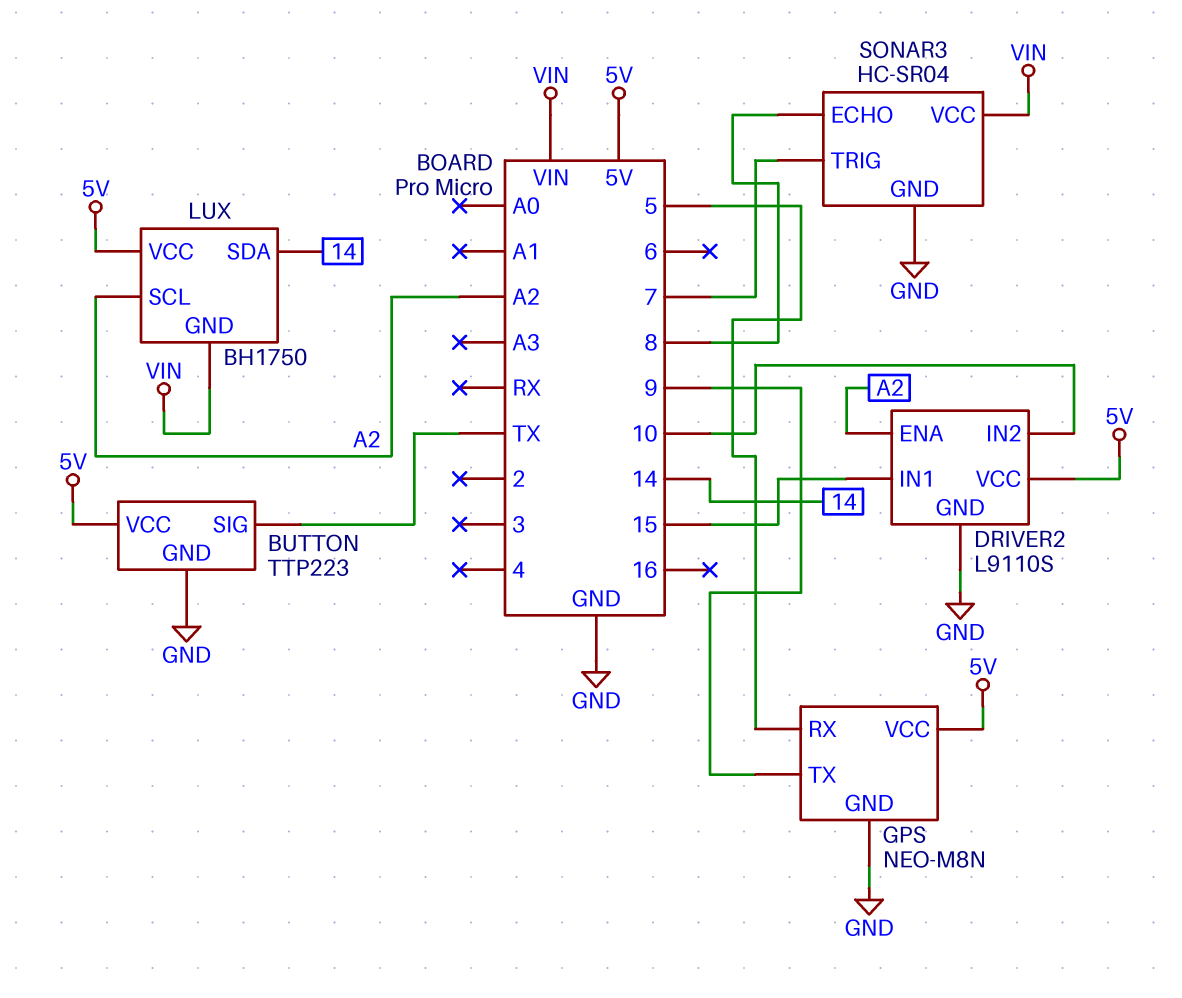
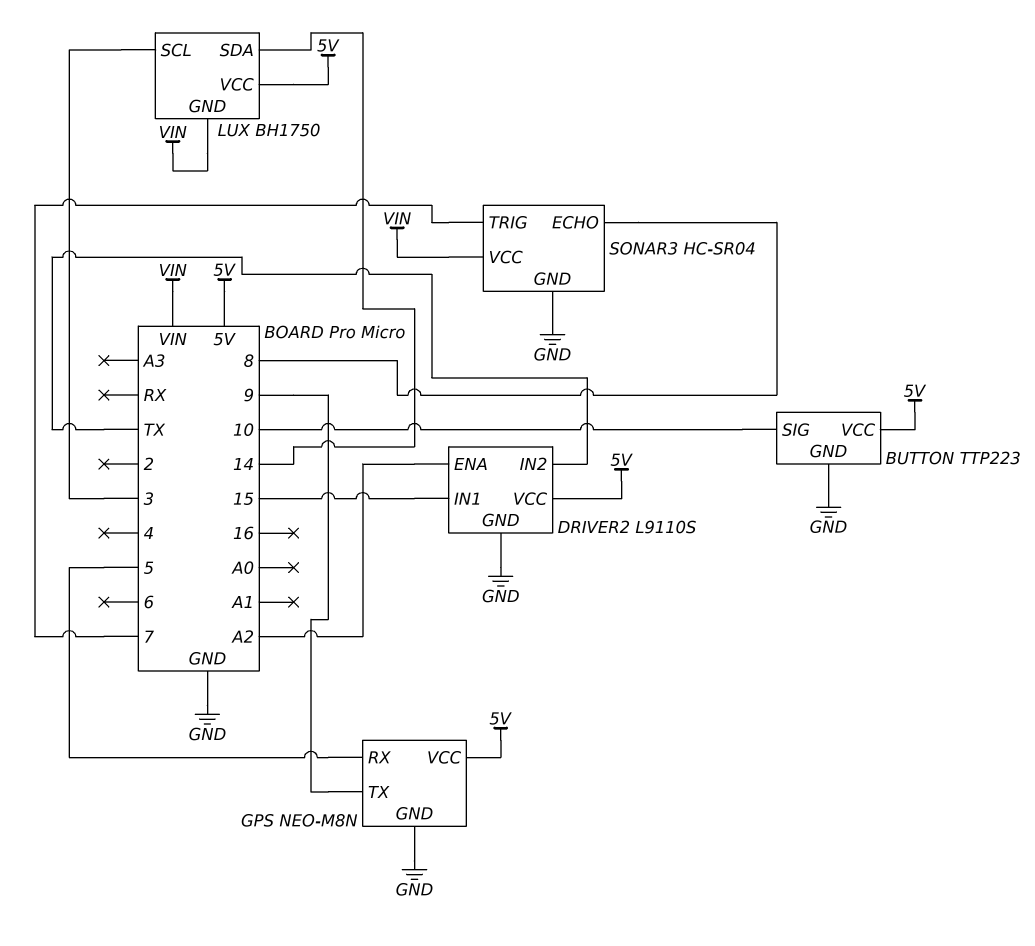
BUTTON pin SIG: TX -> 10
DRIVER2 pin IN2: 10 -> TX
LUX pin SCL: A2 -> 3

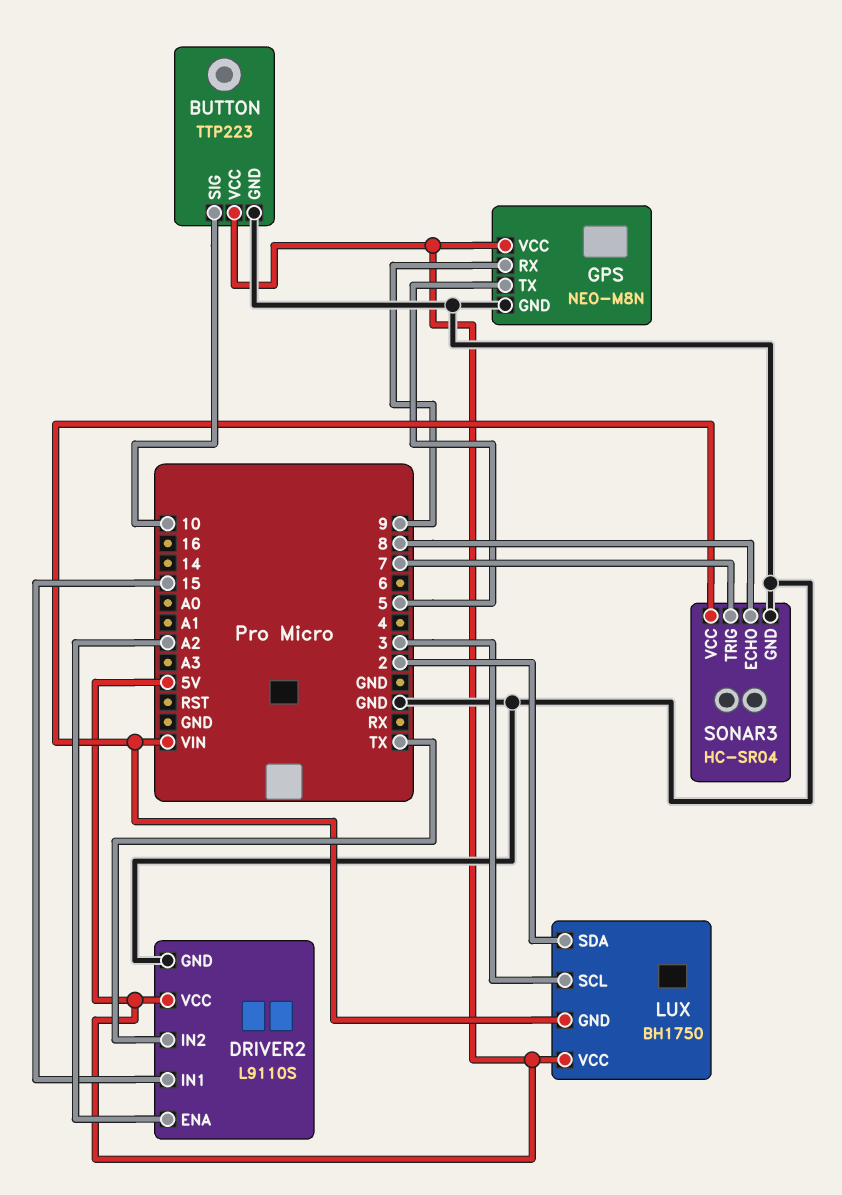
GPS pin RX: 5 -> 9
GPS pin TX: 9 -> 5
LUX pin SDA: 14 -> 2

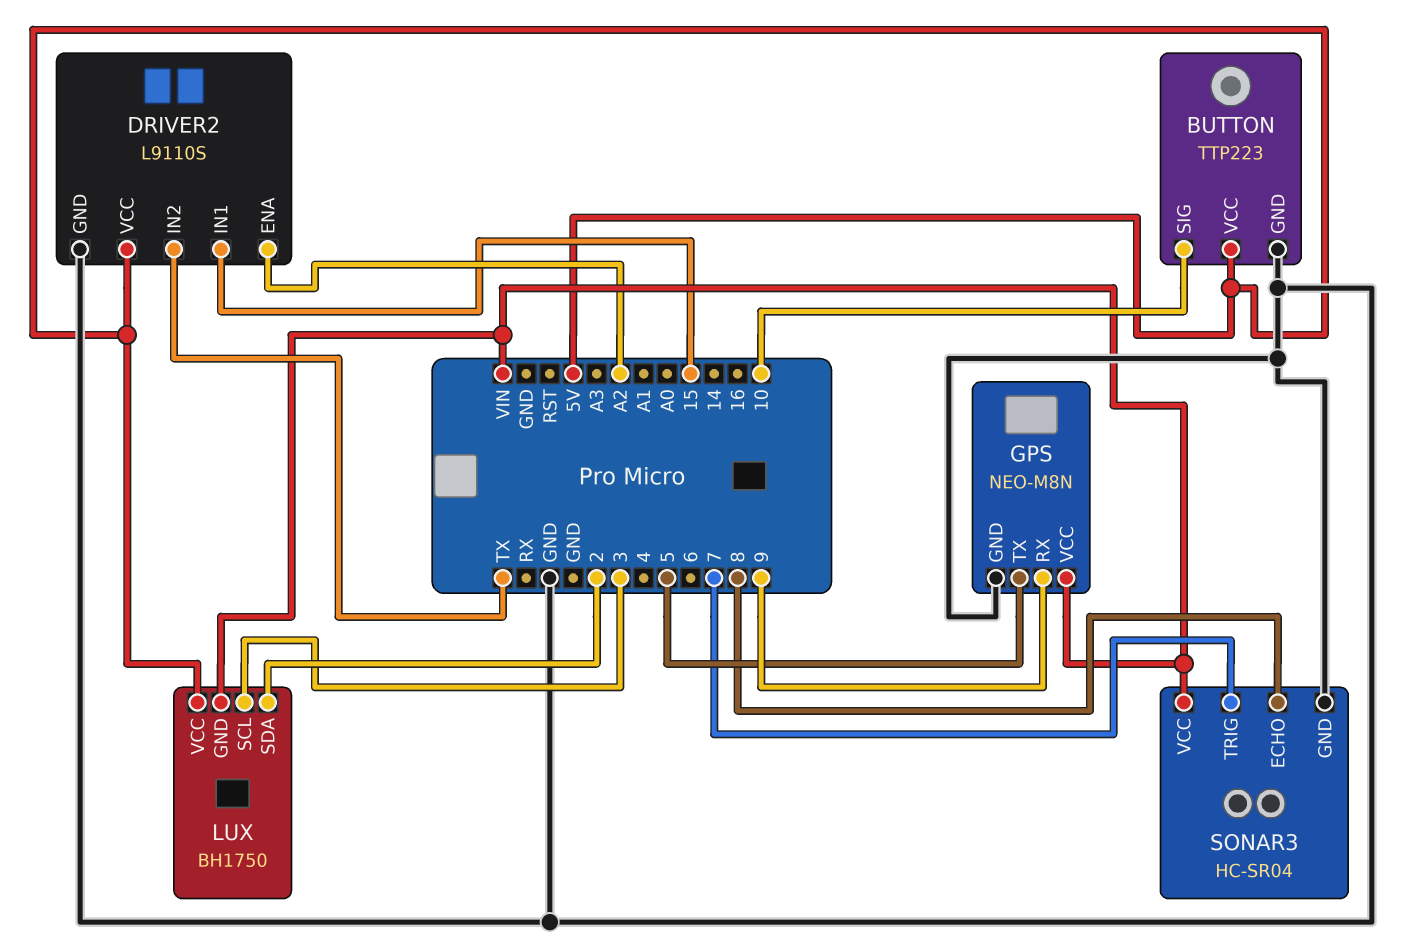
GPS pin VCC: 5V -> VIN

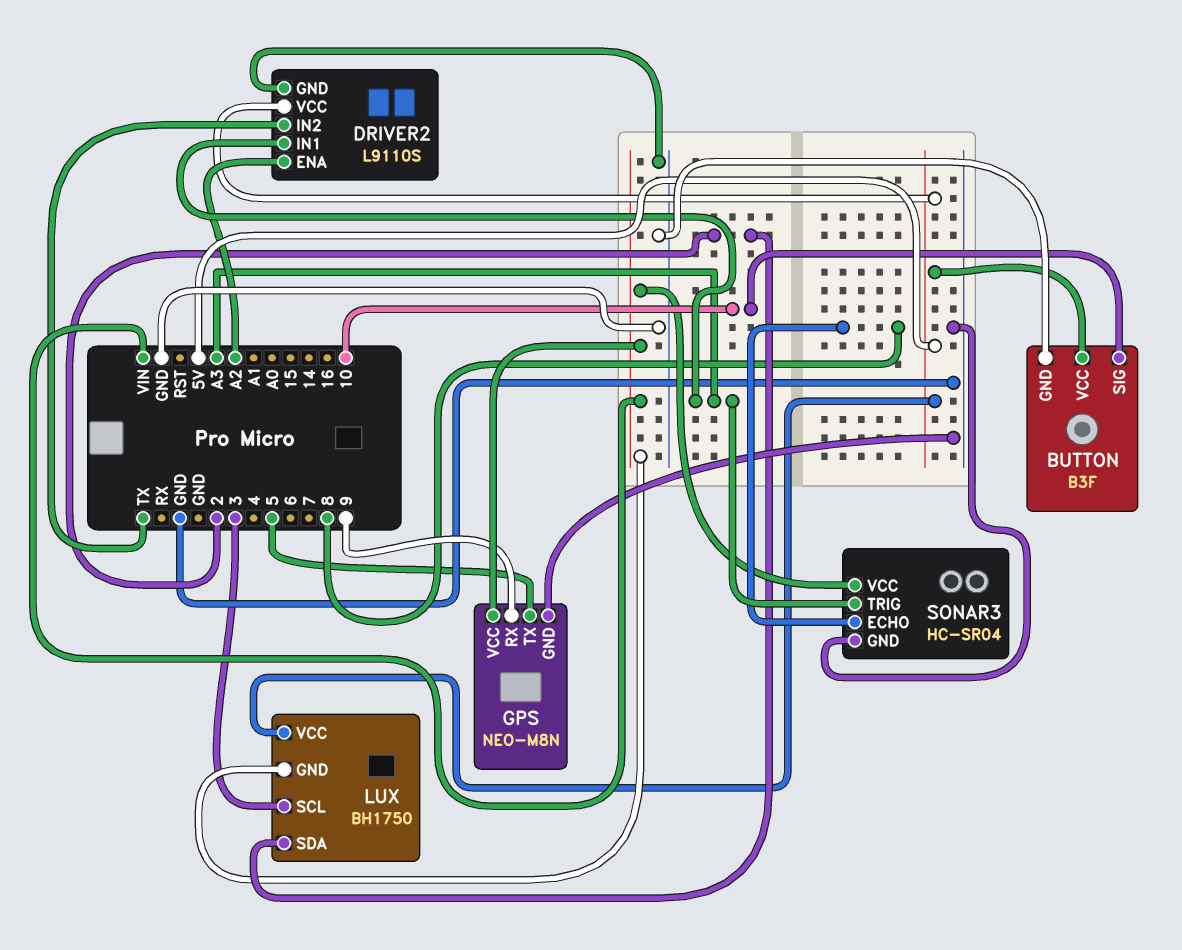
BUTTON: TTP223 -> B3F
DRIVER2 pin IN1: 15 -> A3
SONAR3 pin TRIG: 7 -> A3

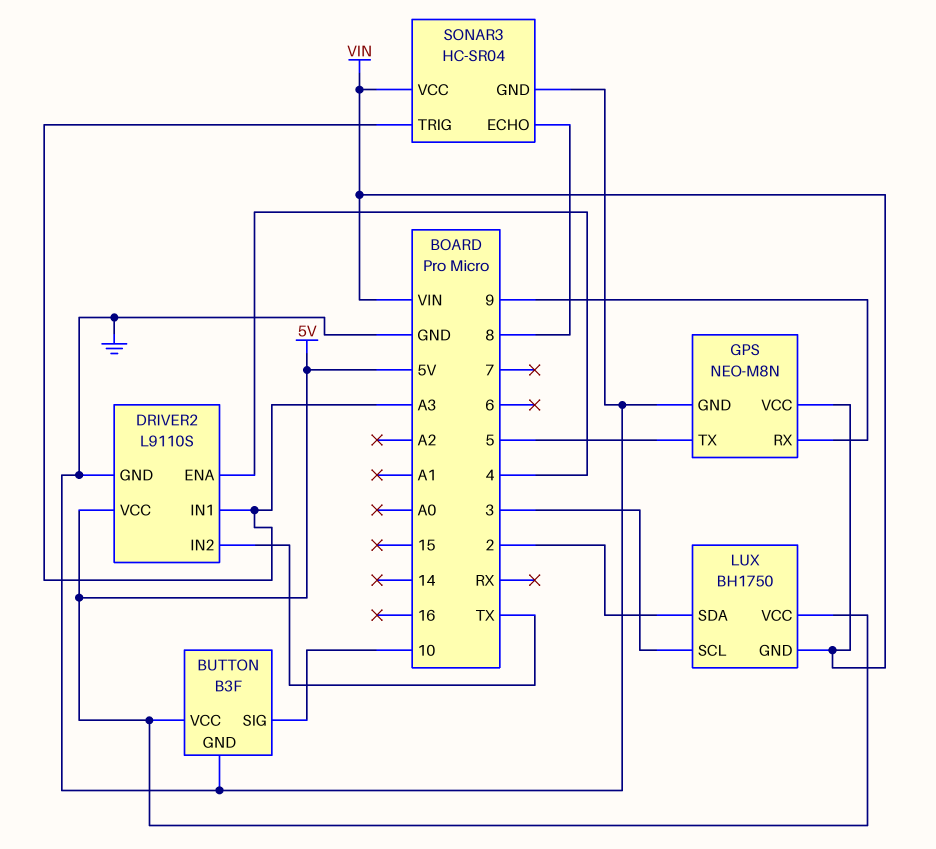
DRIVER2 pin ENA: A2 -> 4

